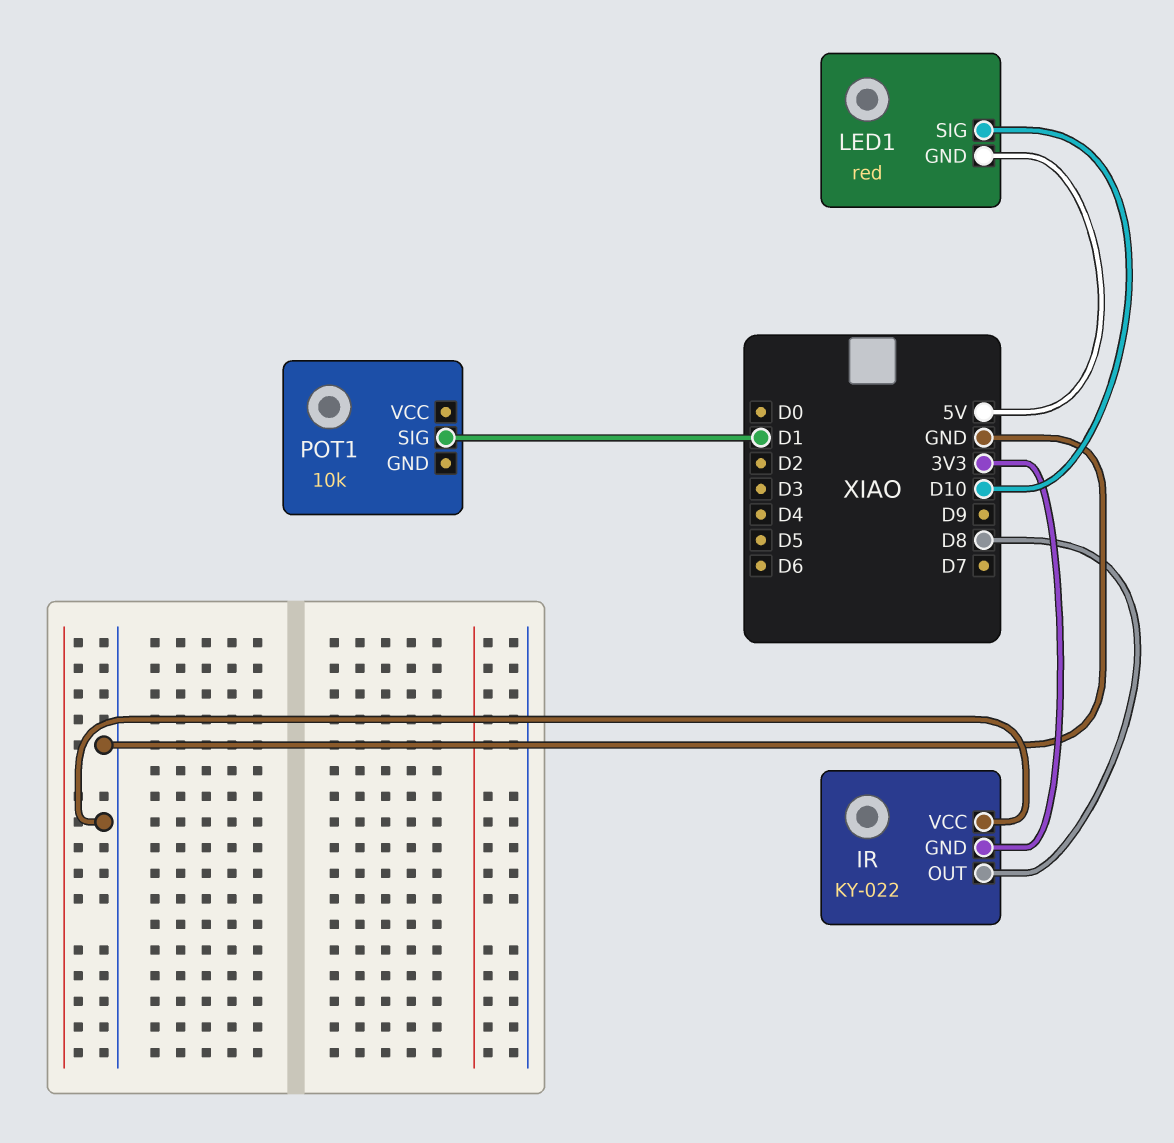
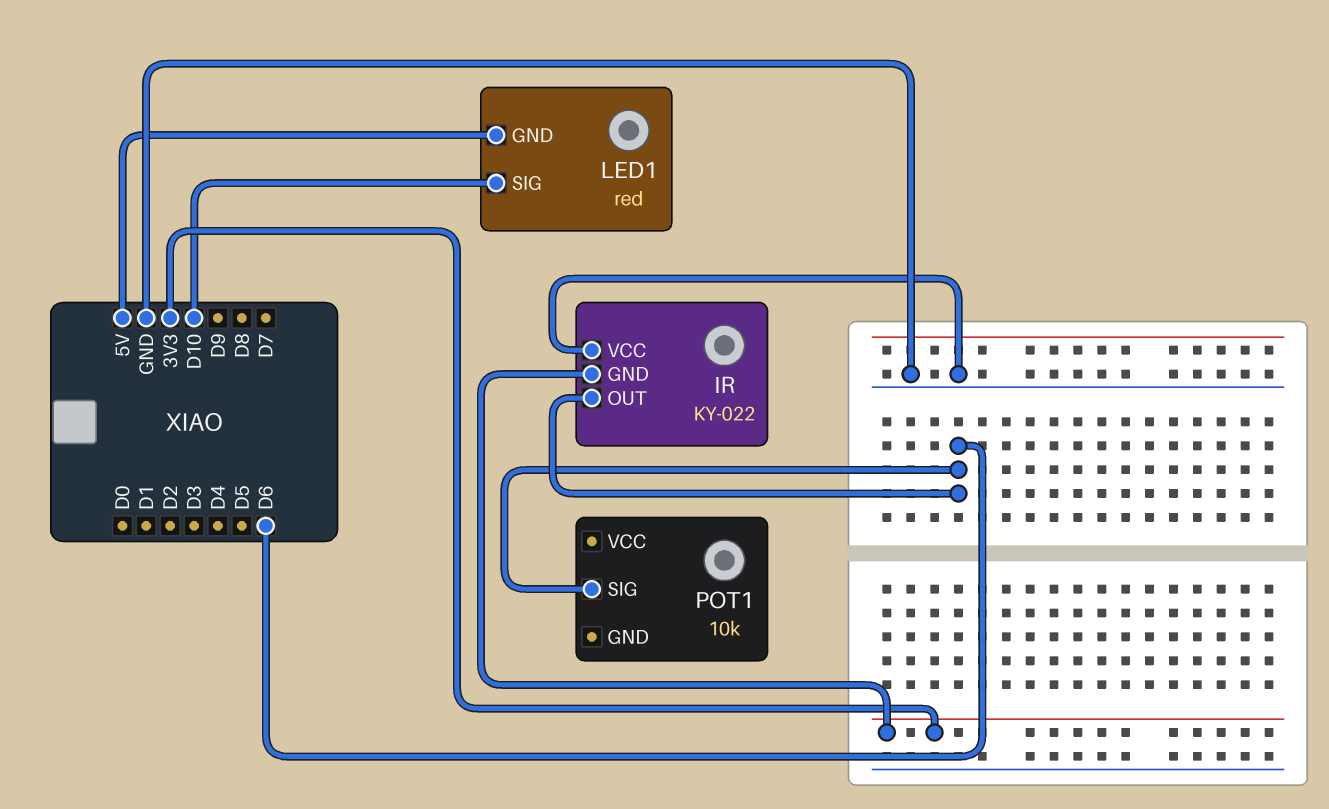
IR pin OUT: D8 -> D6
POT1 pin SIG: D1 -> D6

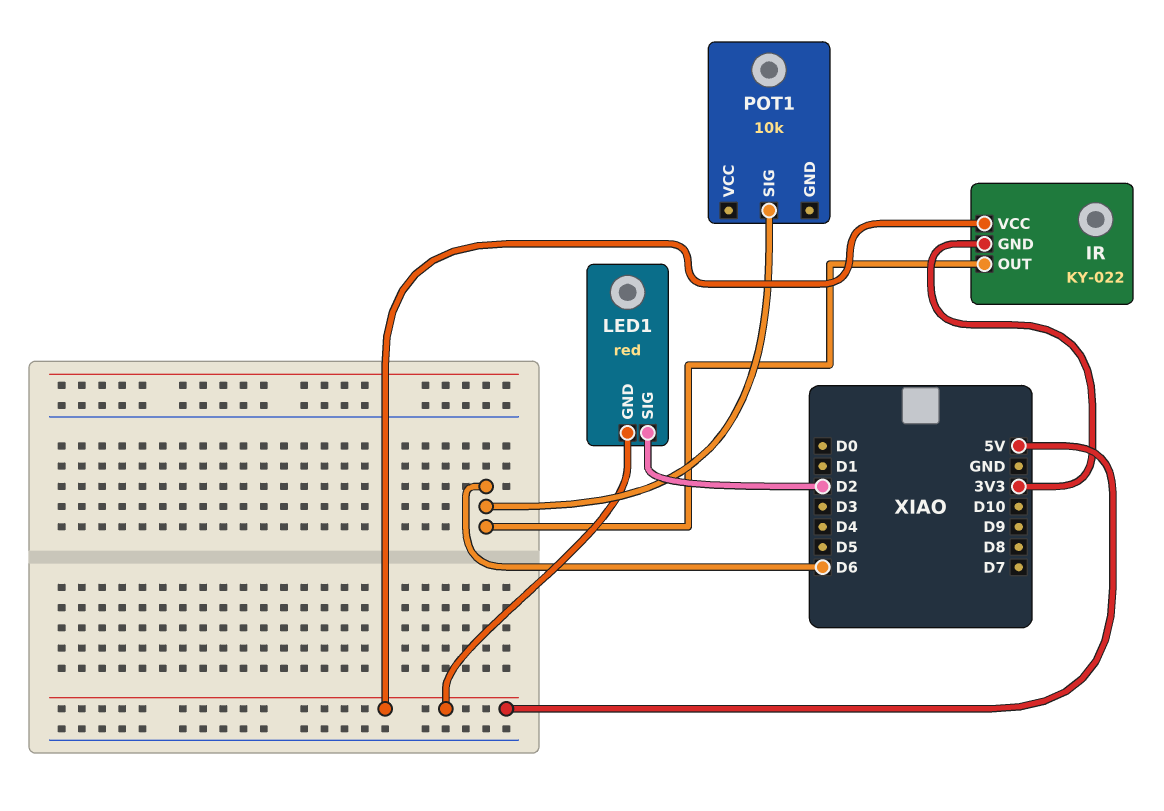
IR pin VCC: GND -> 5V
LED1 pin SIG: D10 -> D2

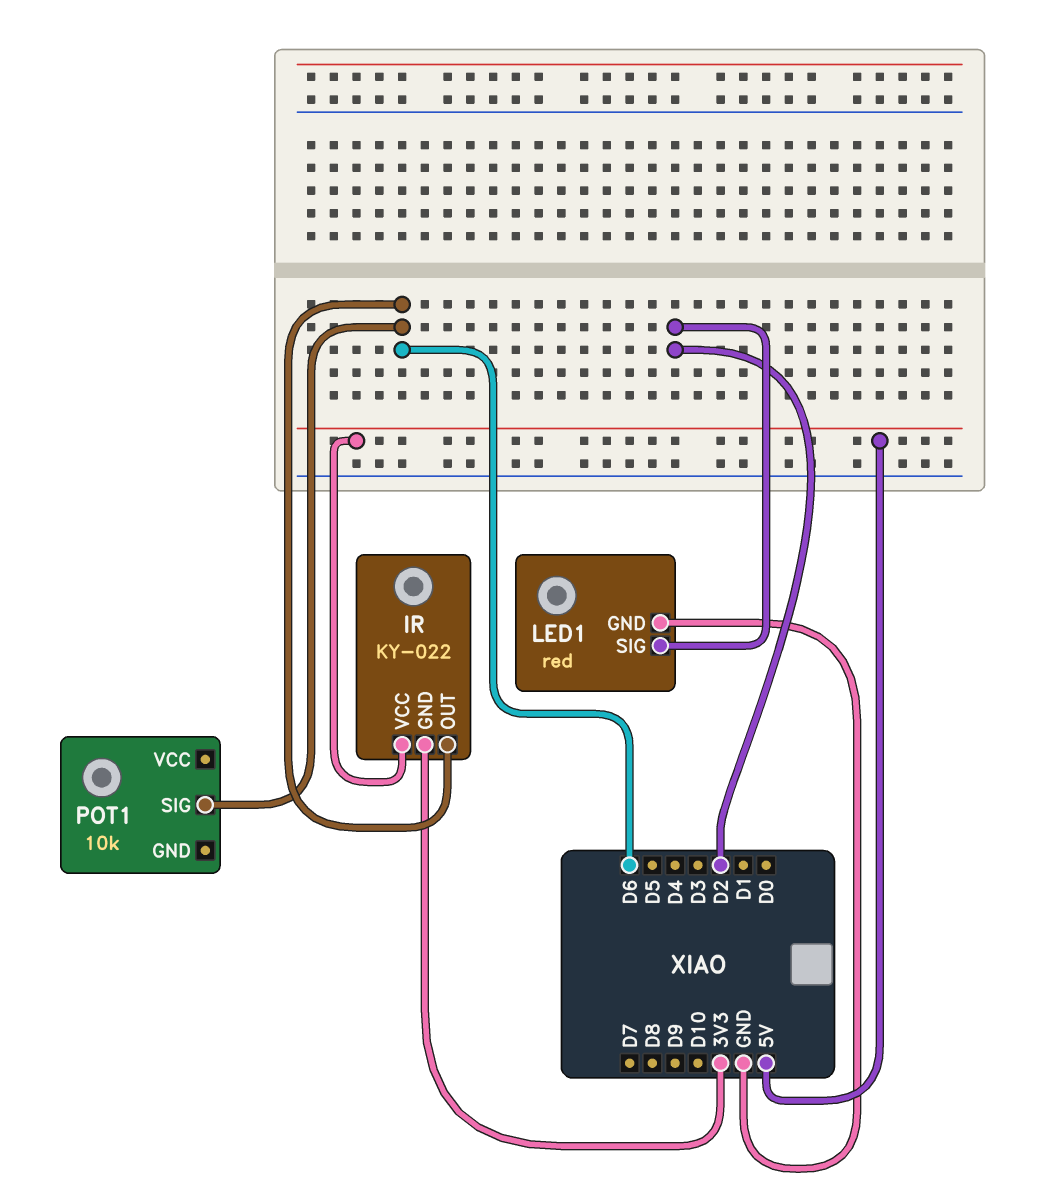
LED1 pin GND: 5V -> GND

